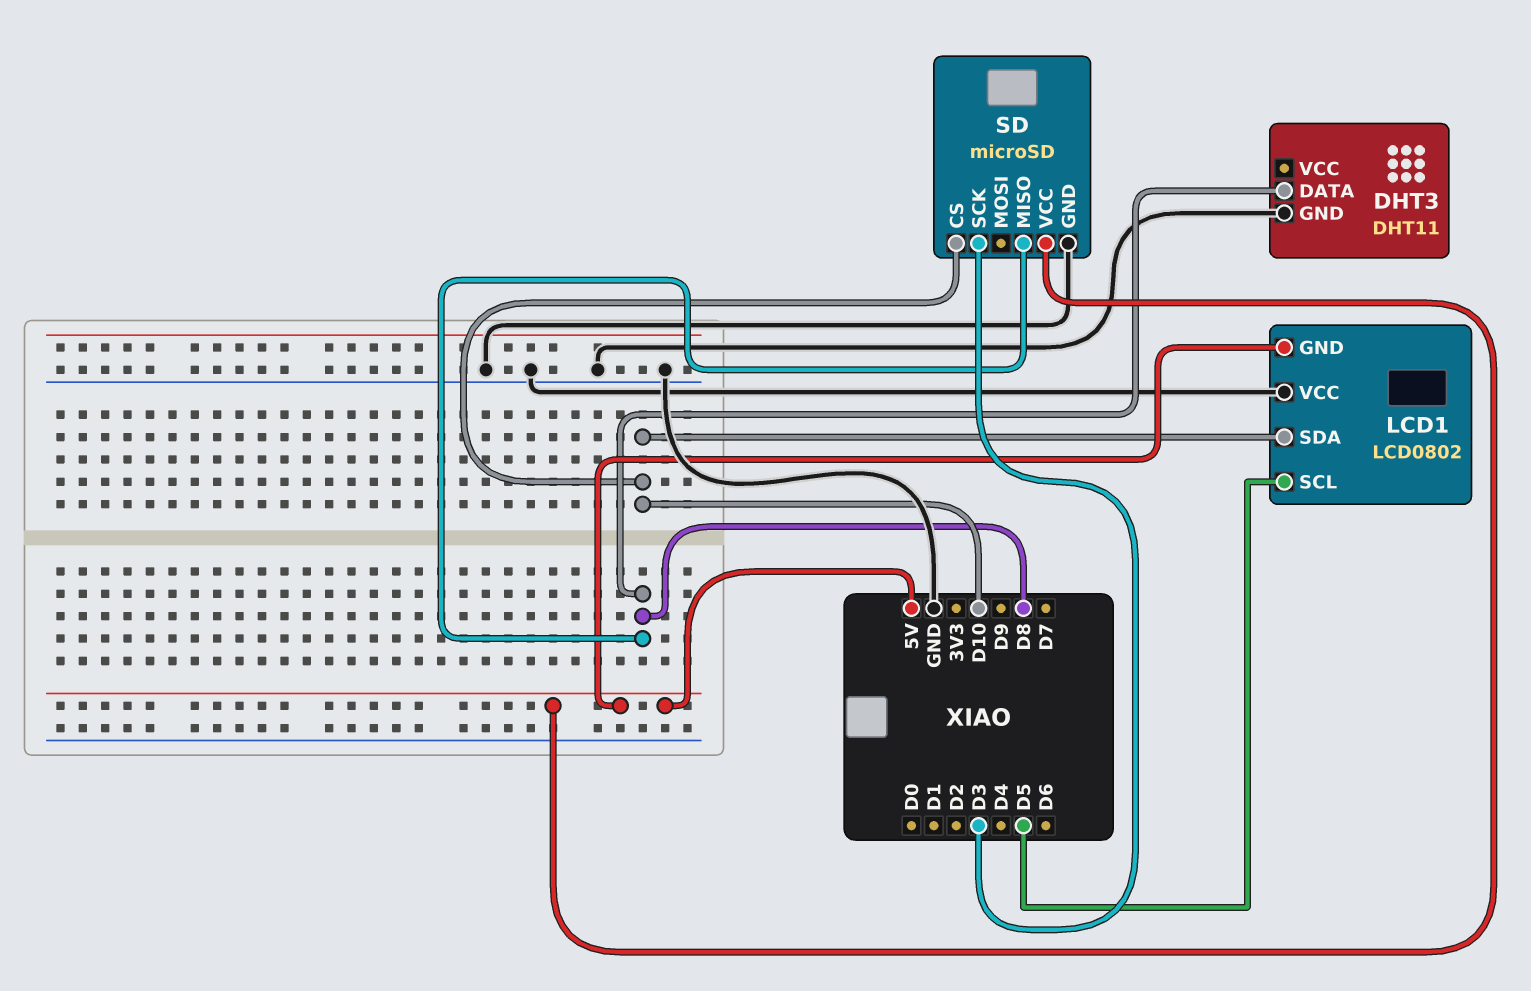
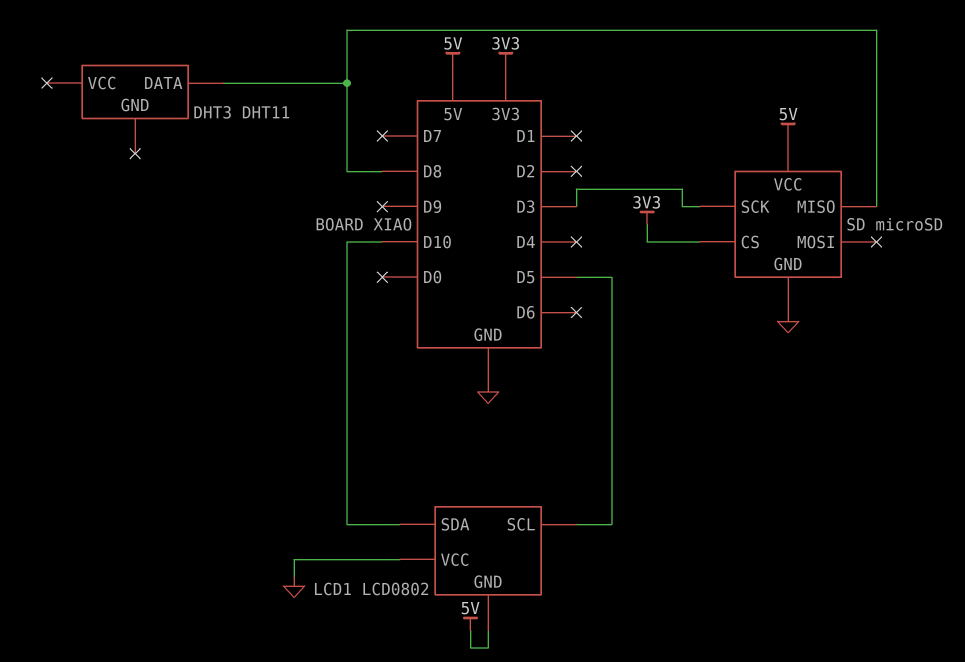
DHT3 pin GND: GND -> none
SD pin CS: D10 -> 3V3

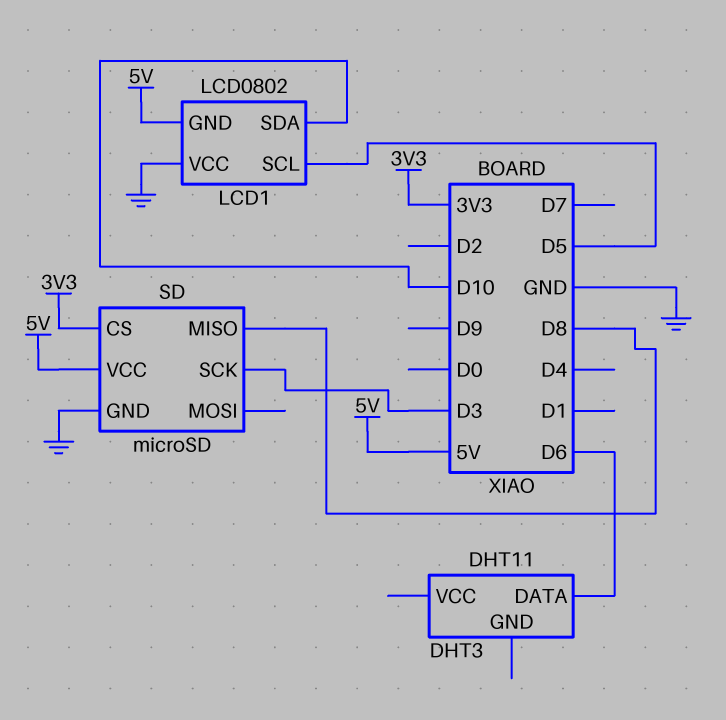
DHT3 pin DATA: D8 -> D6

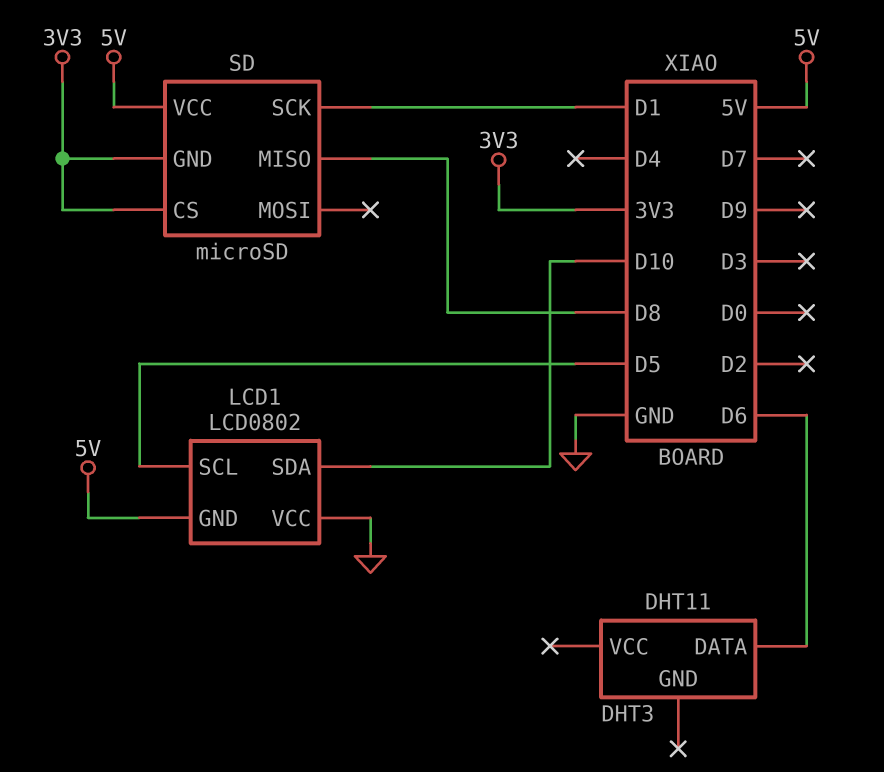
SD pin GND: GND -> 3V3
SD pin SCK: D3 -> D1

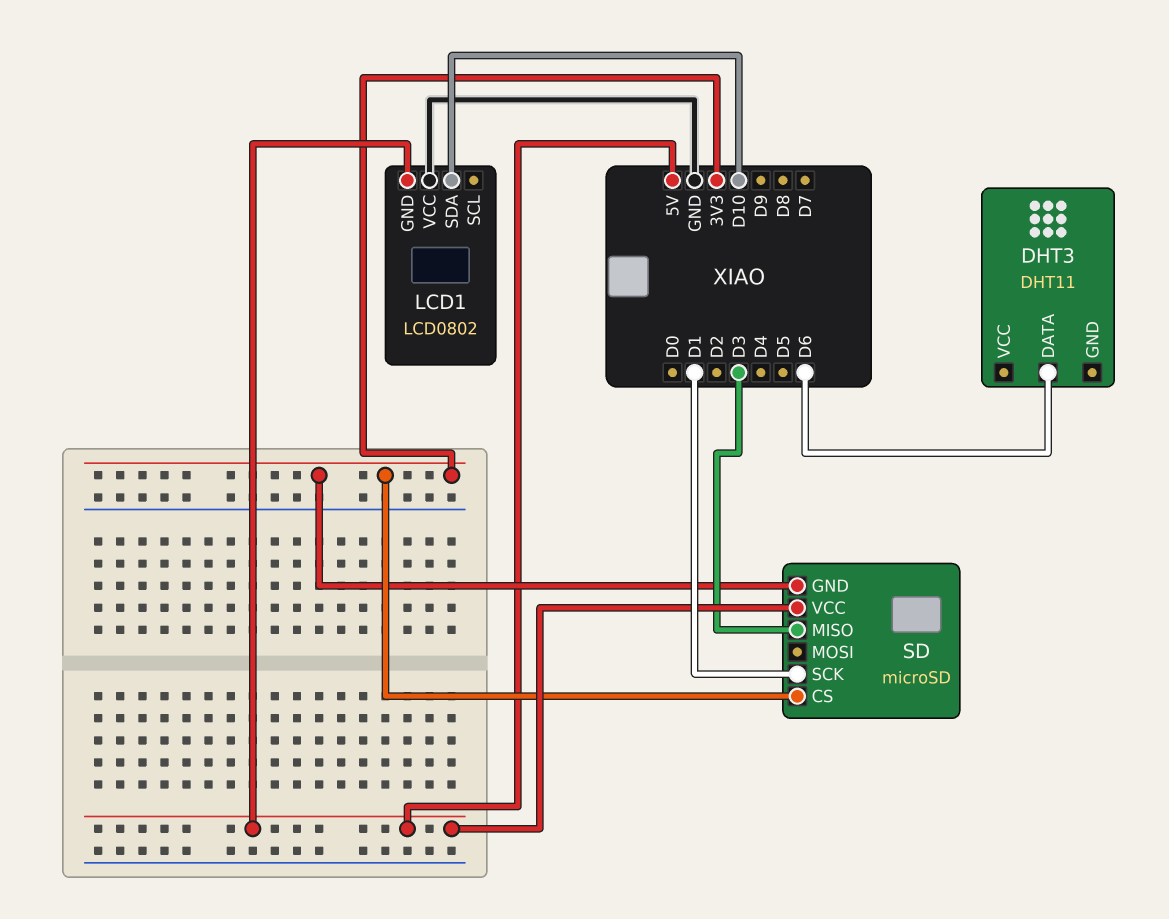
LCD1 pin SCL: D5 -> none
SD pin MISO: D8 -> D3

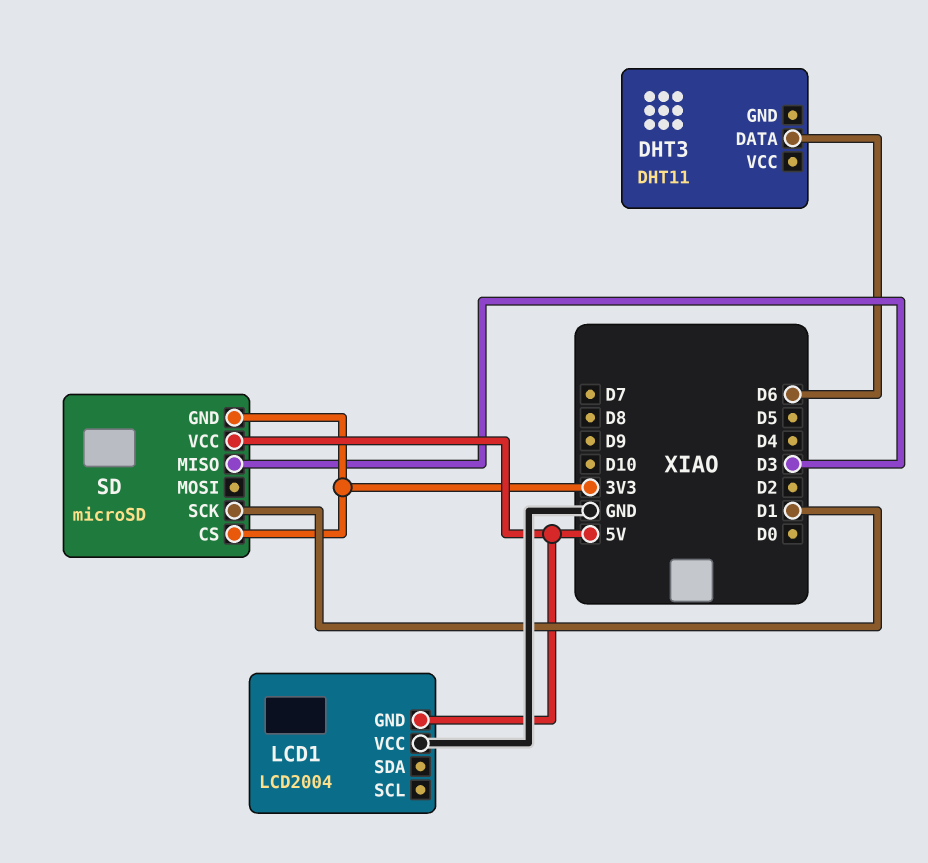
LCD1: LCD0802 -> LCD2004
LCD1 pin SDA: D10 -> none

